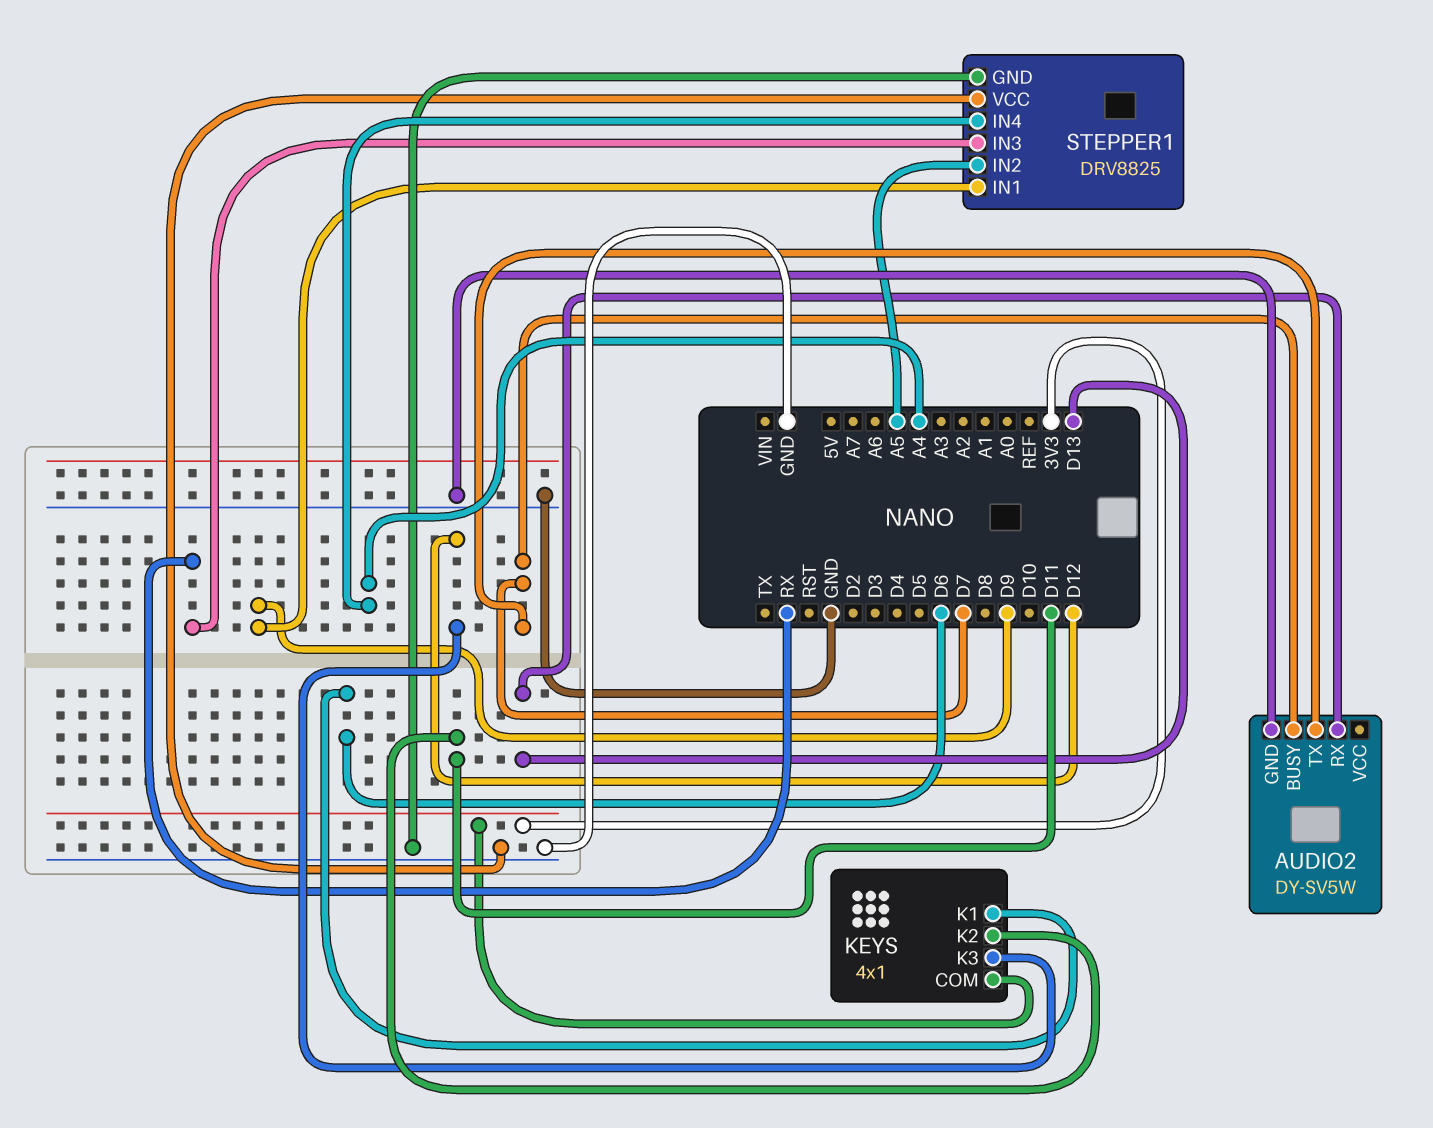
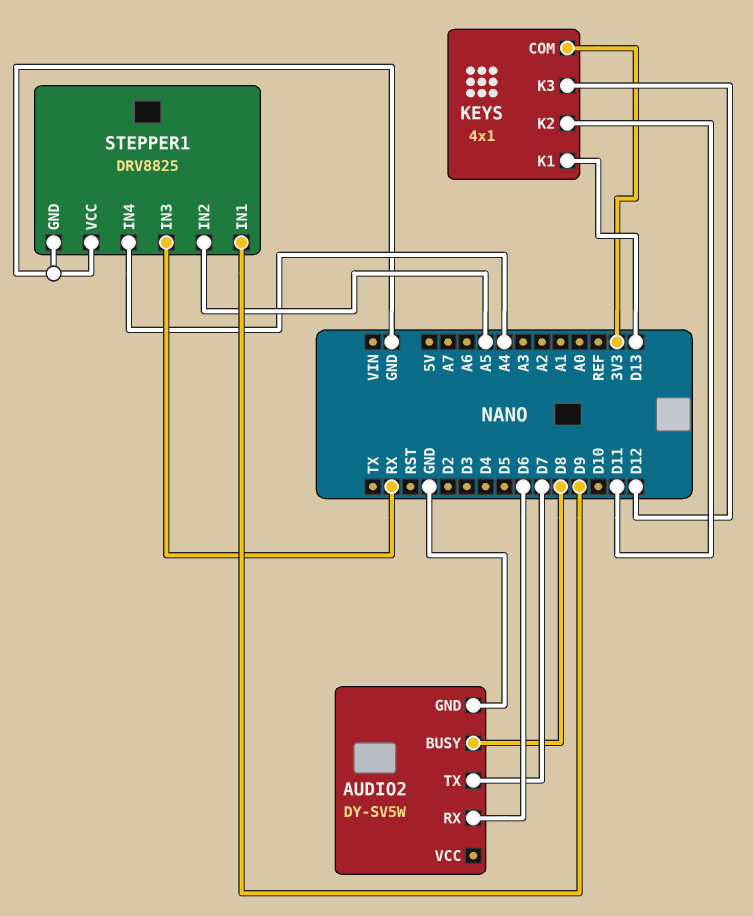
AUDIO2 pin BUSY: D7 -> D8
AUDIO2 pin RX: D13 -> D6
KEYS pin K1: D6 -> D13

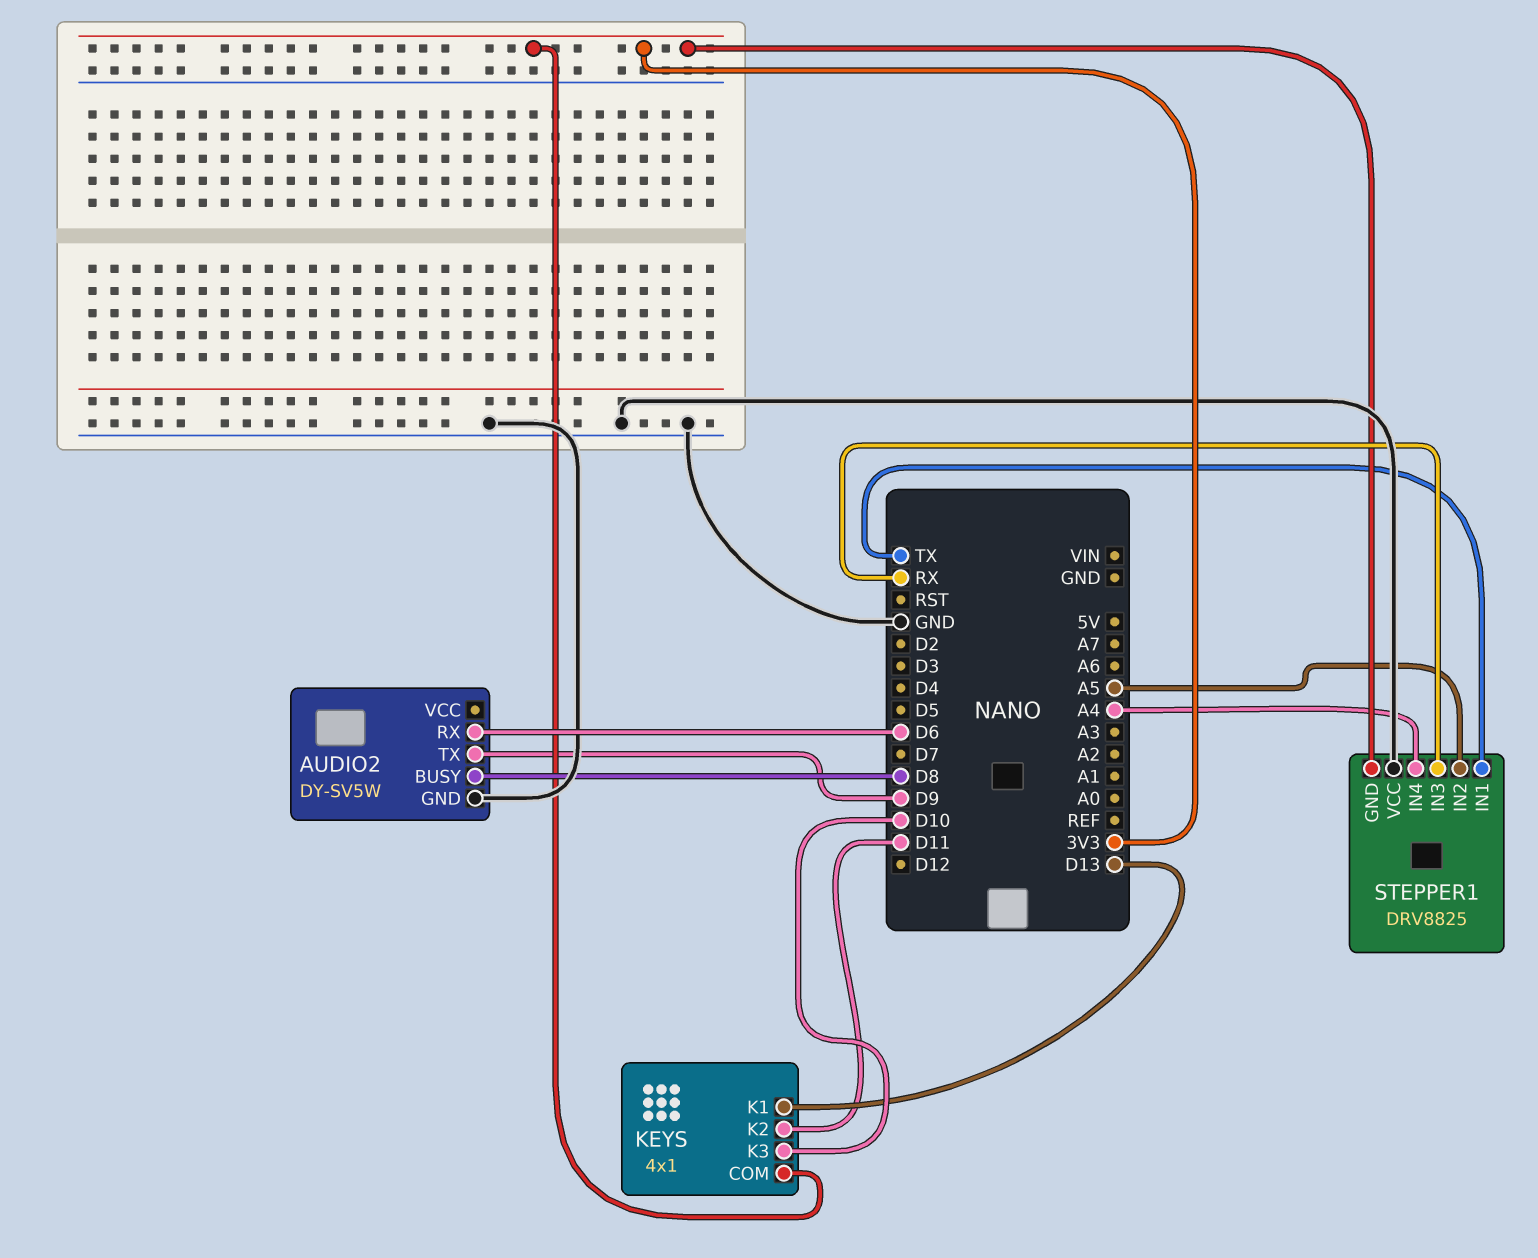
AUDIO2 pin TX: D7 -> D9
KEYS pin K3: D12 -> D10
STEPPER1 pin GND: GND -> 3V3
STEPPER1 pin IN1: D9 -> TX

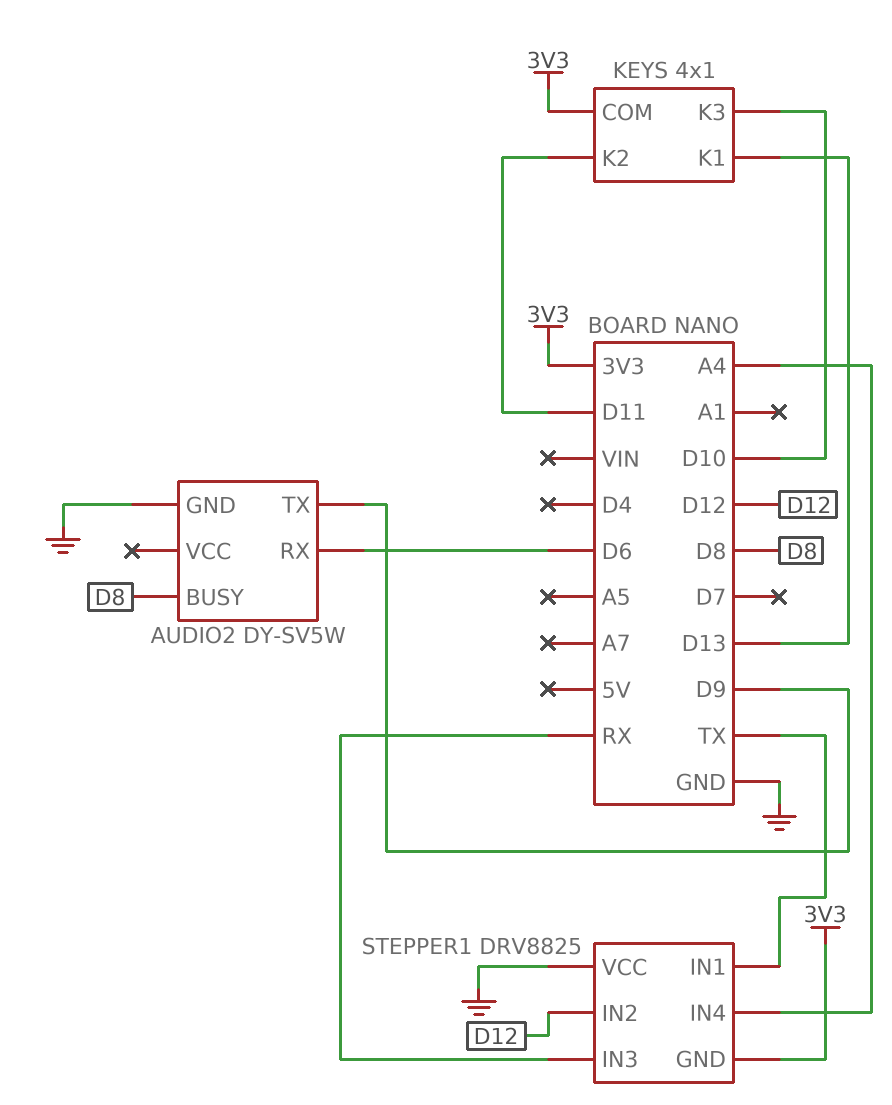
STEPPER1 pin IN2: A5 -> D12

